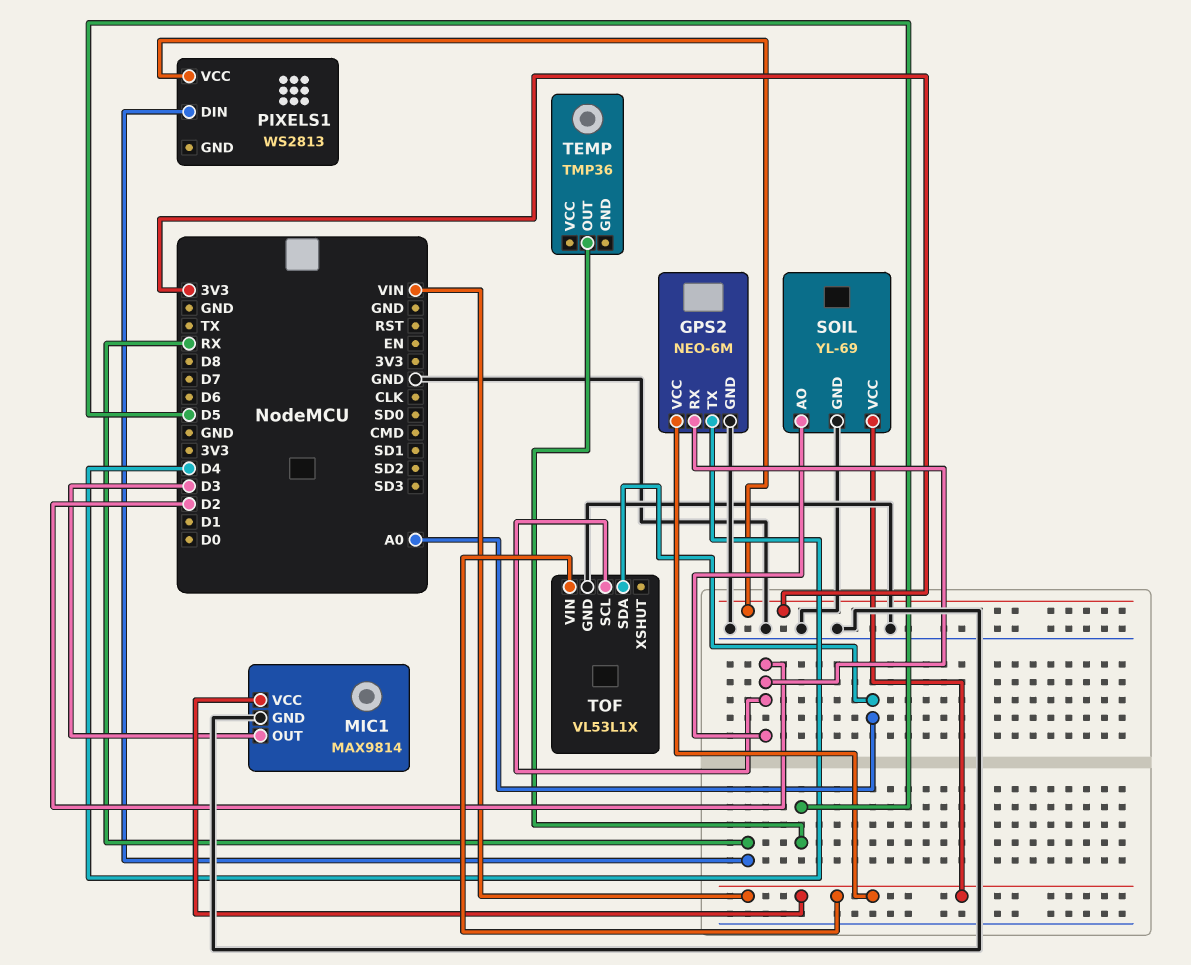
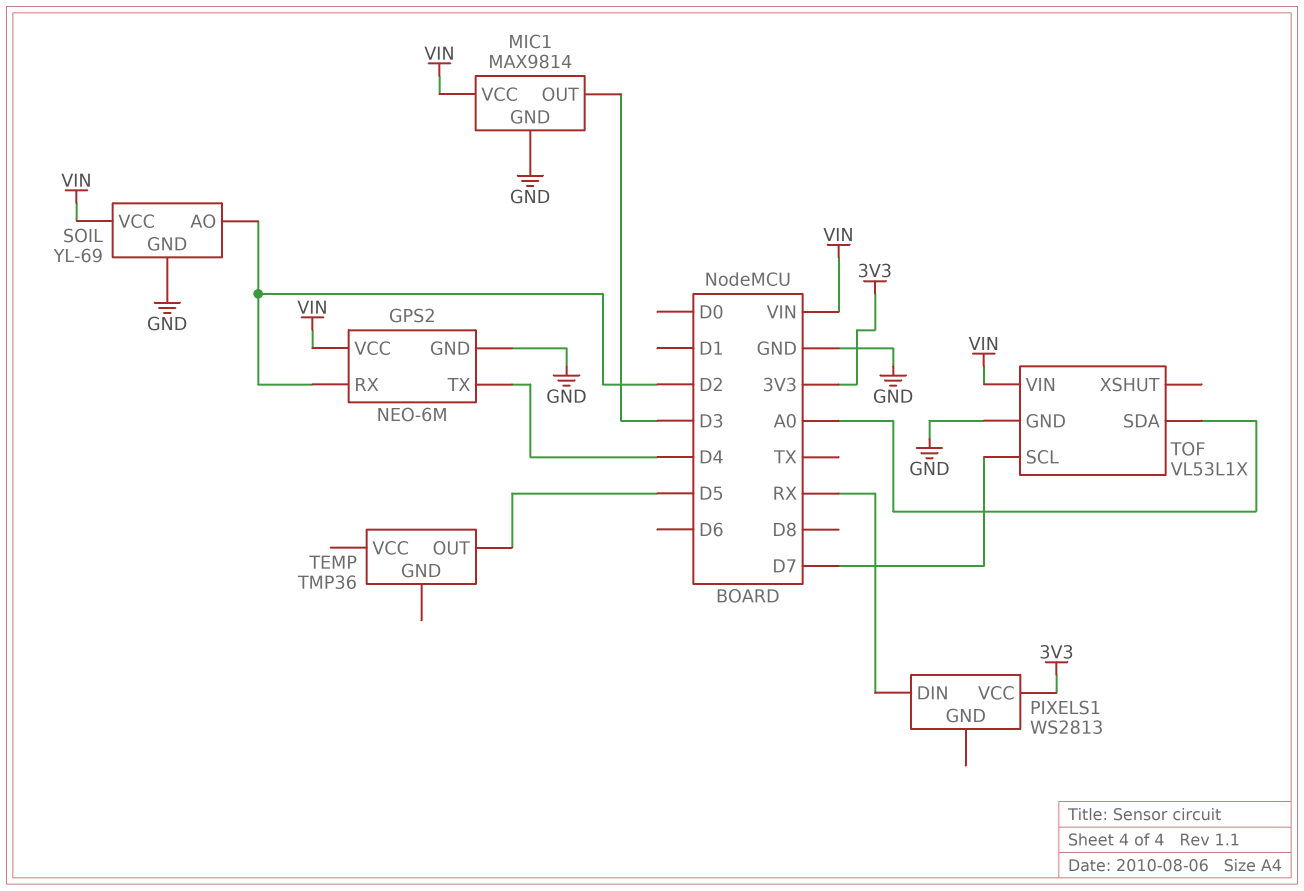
TOF pin SCL: D2 -> D7

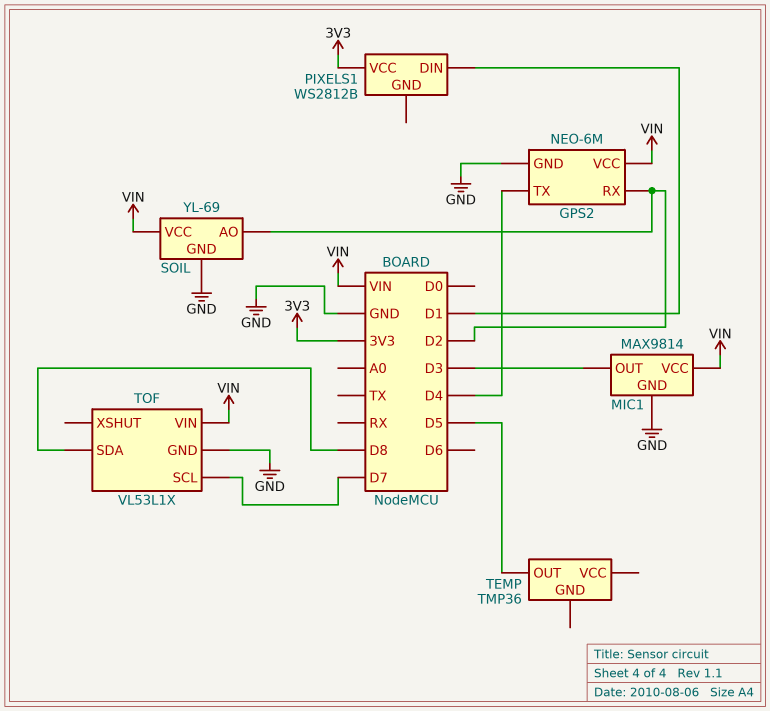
PIXELS1: WS2813 -> WS2812B
PIXELS1 pin DIN: RX -> D1
TOF pin SDA: A0 -> D8

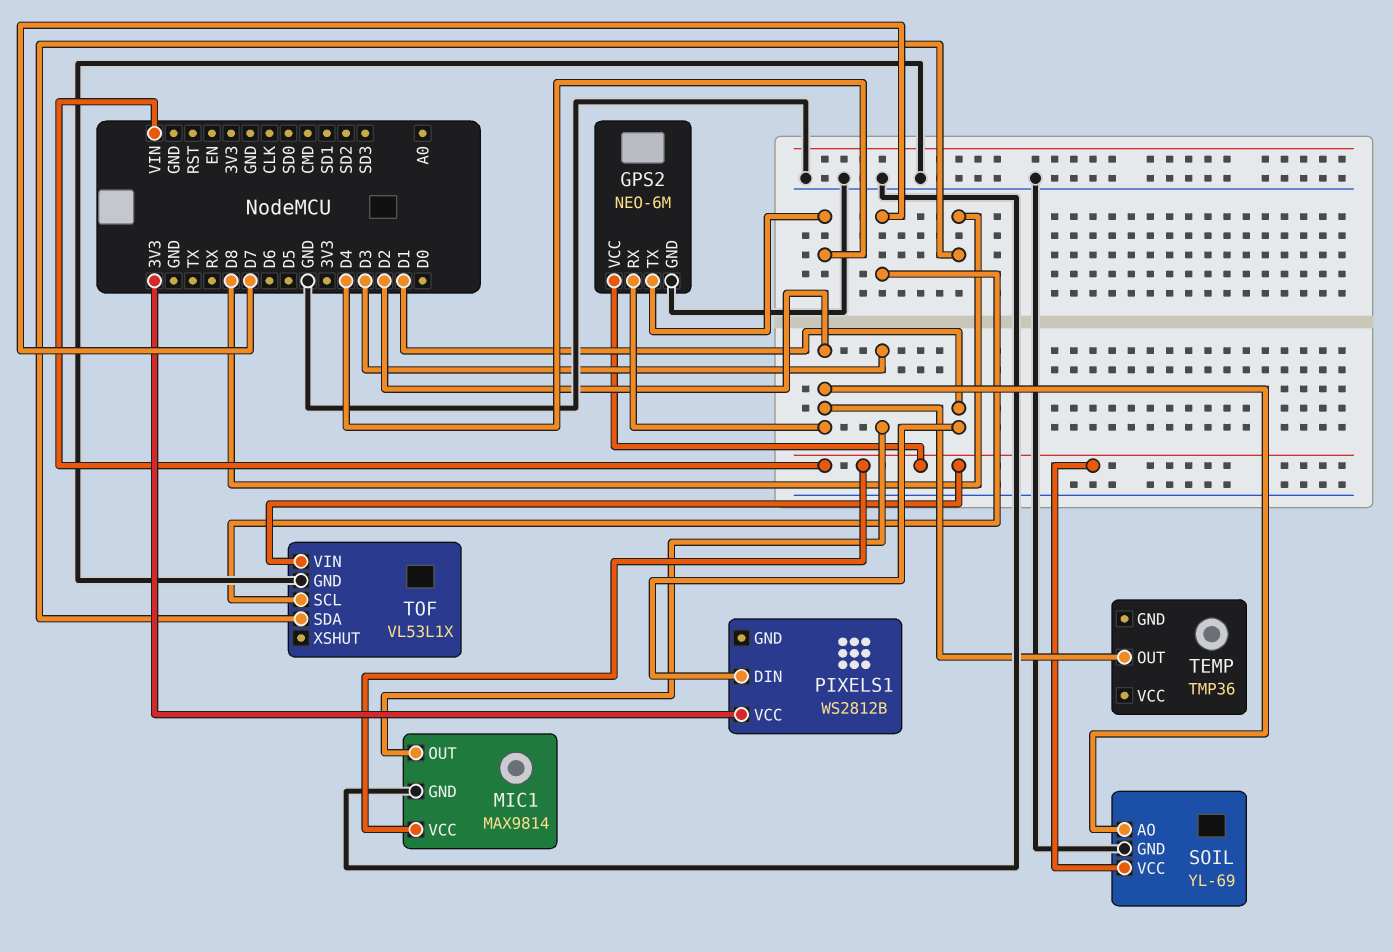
TEMP pin OUT: D5 -> D2

